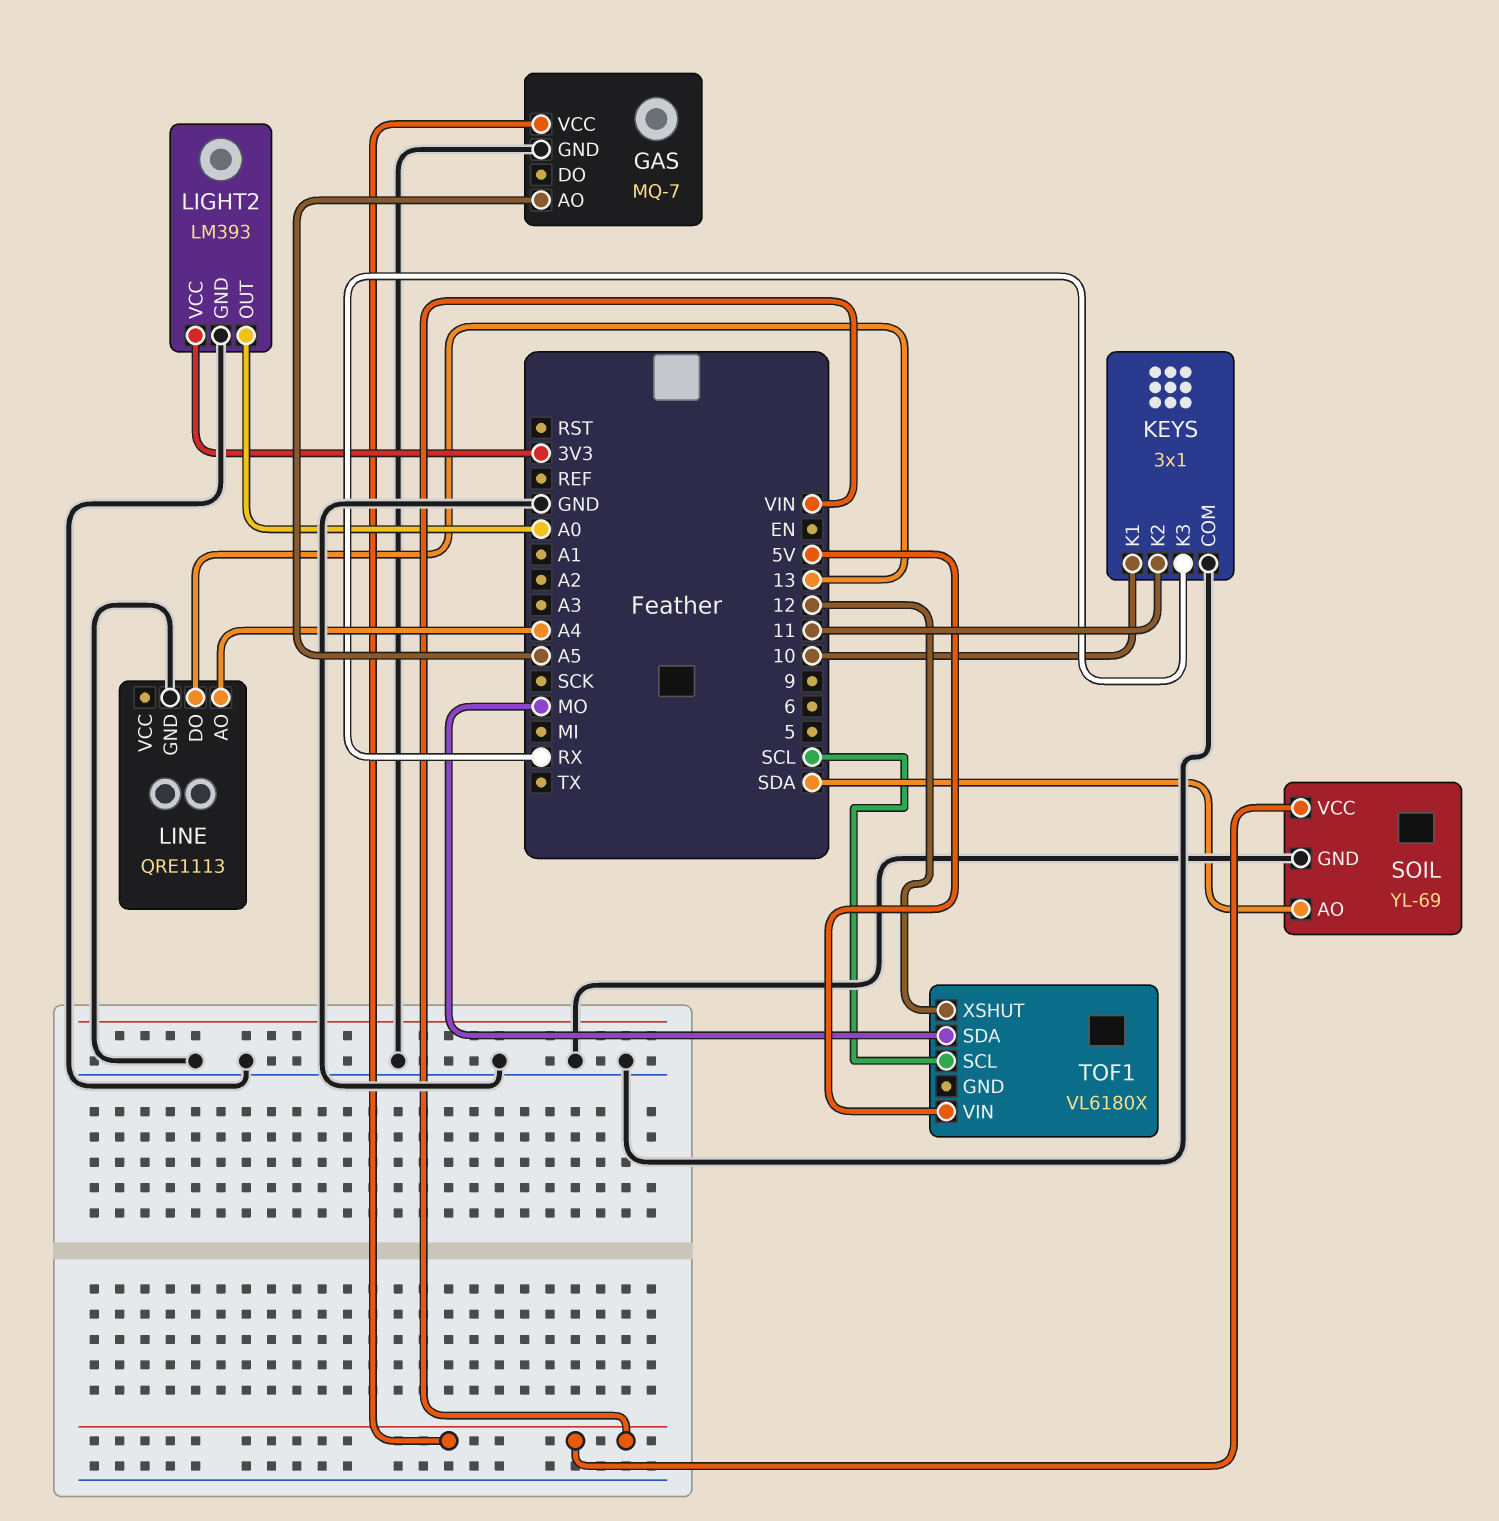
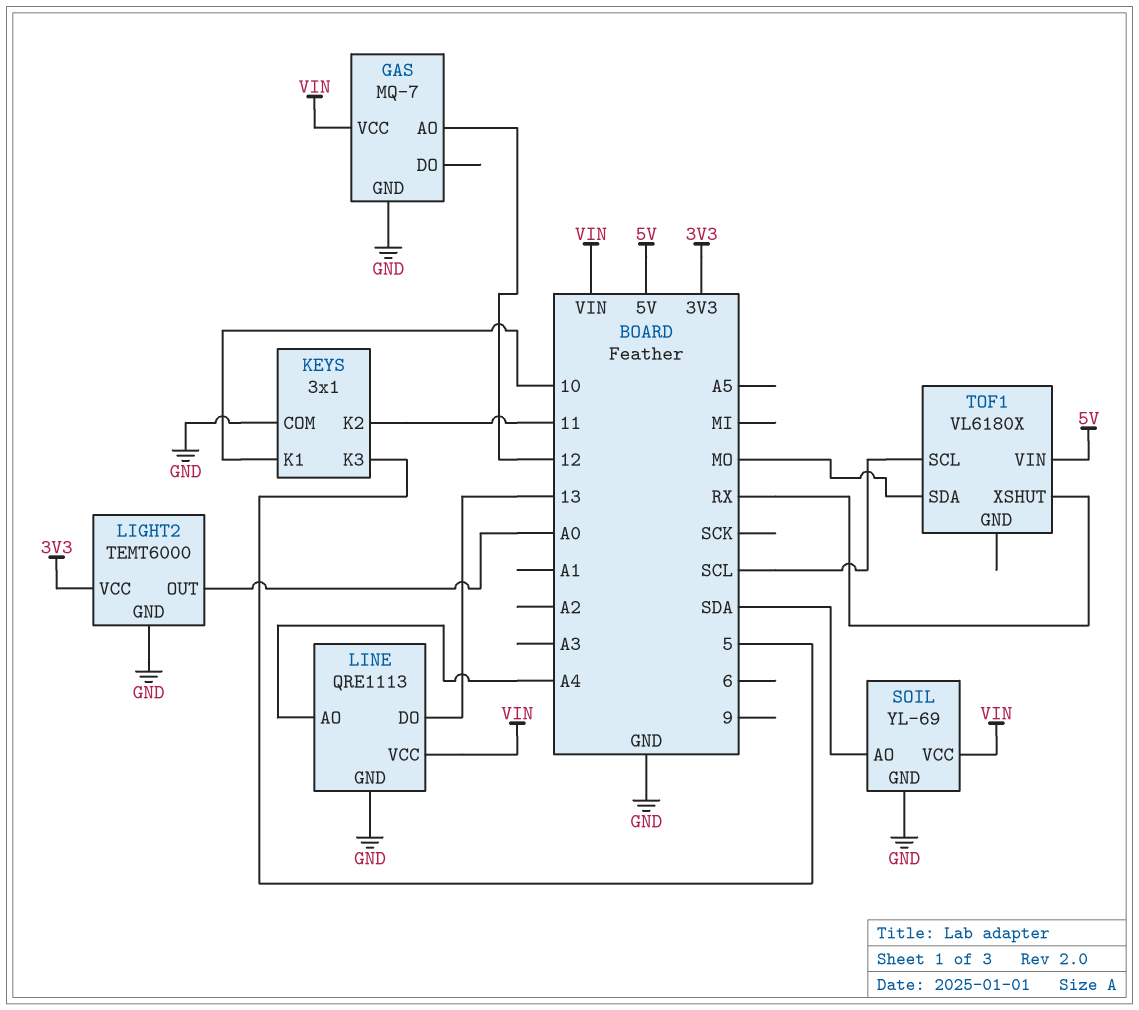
GAS pin AO: A5 -> 12
KEYS pin K3: RX -> 5
LIGHT2: LM393 -> TEMT6000
LINE pin VCC: none -> VIN
TOF1 pin XSHUT: 12 -> RX

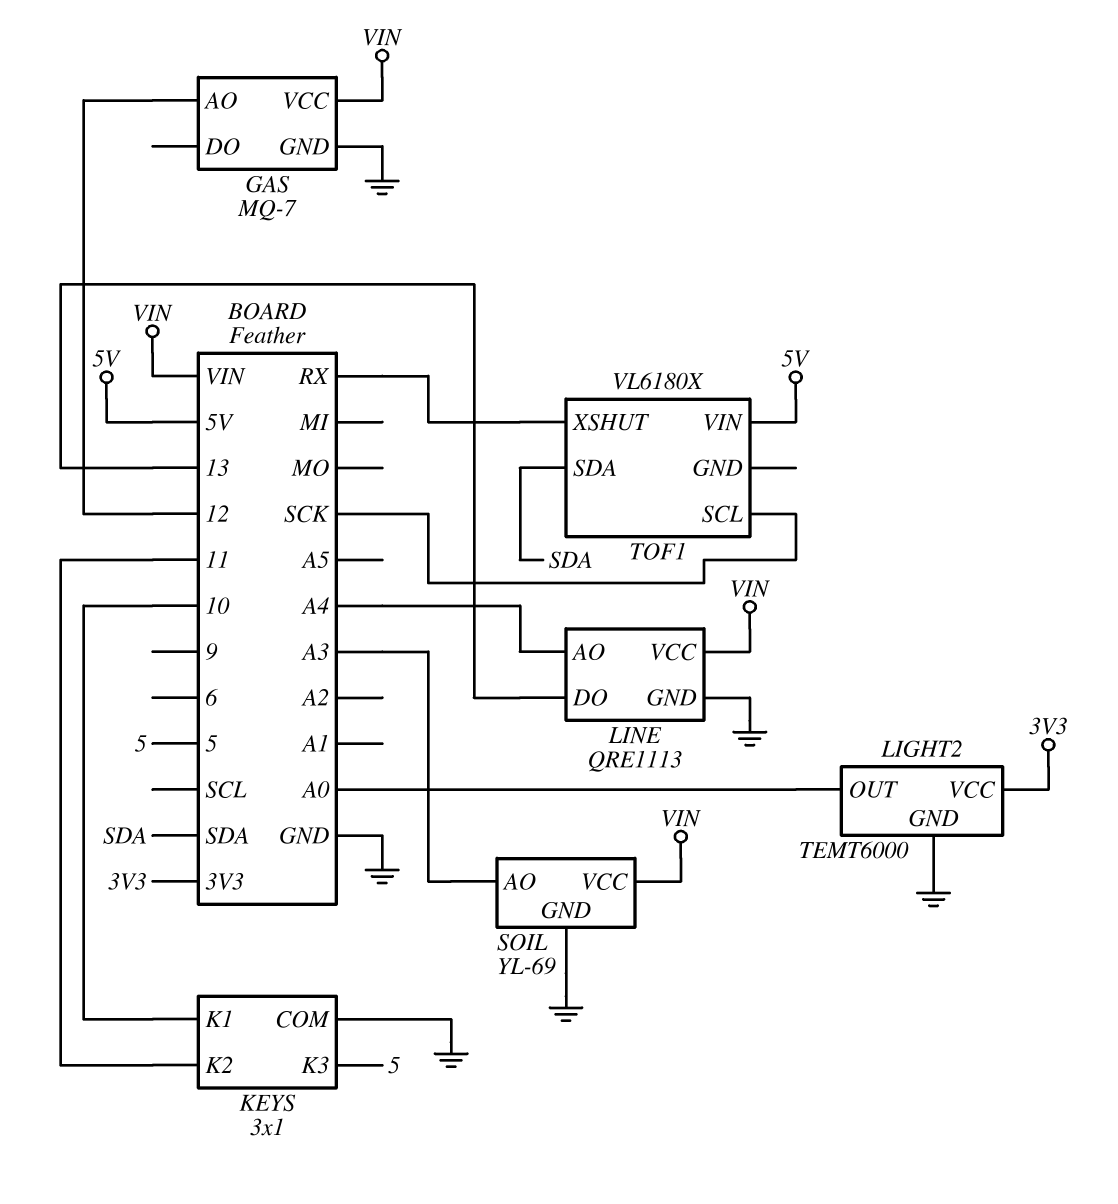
SOIL pin AO: SDA -> A3
TOF1 pin SCL: SCL -> SCK
TOF1 pin SDA: MO -> SDA

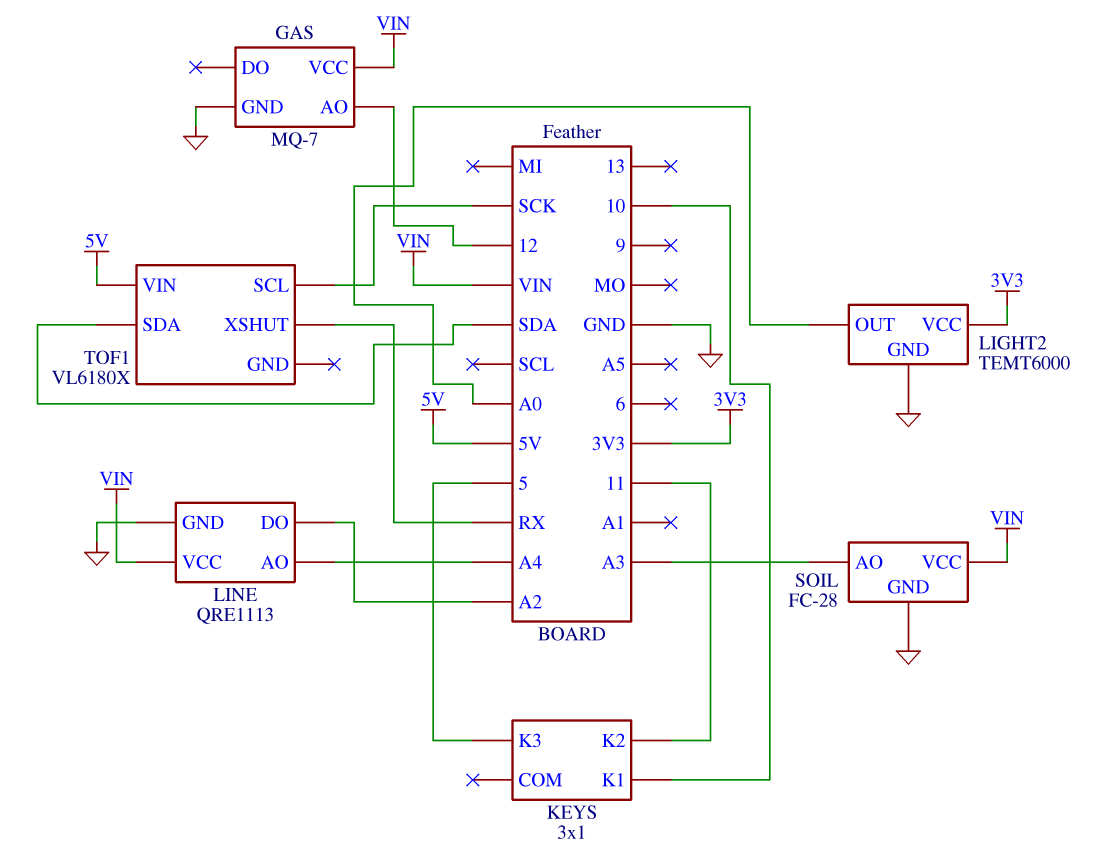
KEYS pin COM: GND -> none
LINE pin DO: 13 -> A2
SOIL: YL-69 -> FC-28

